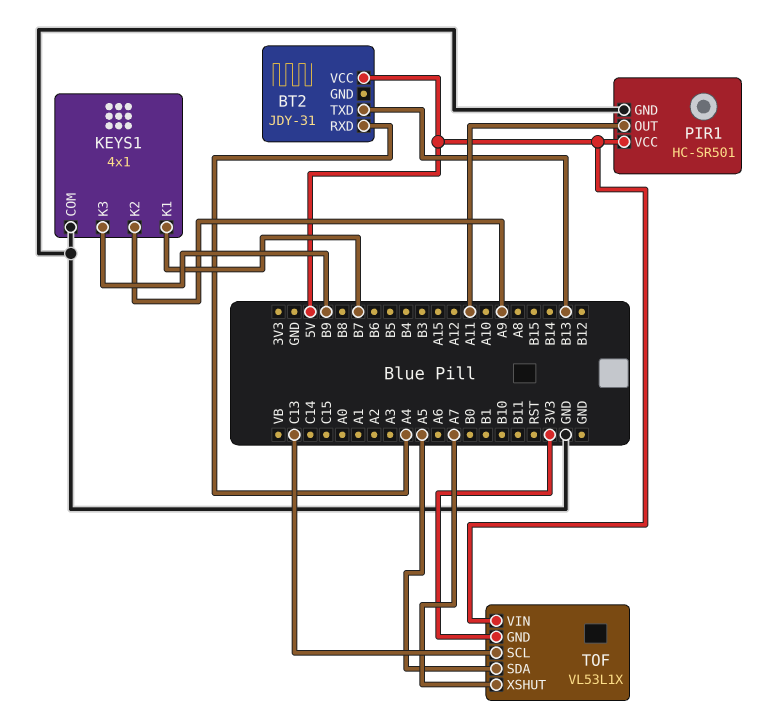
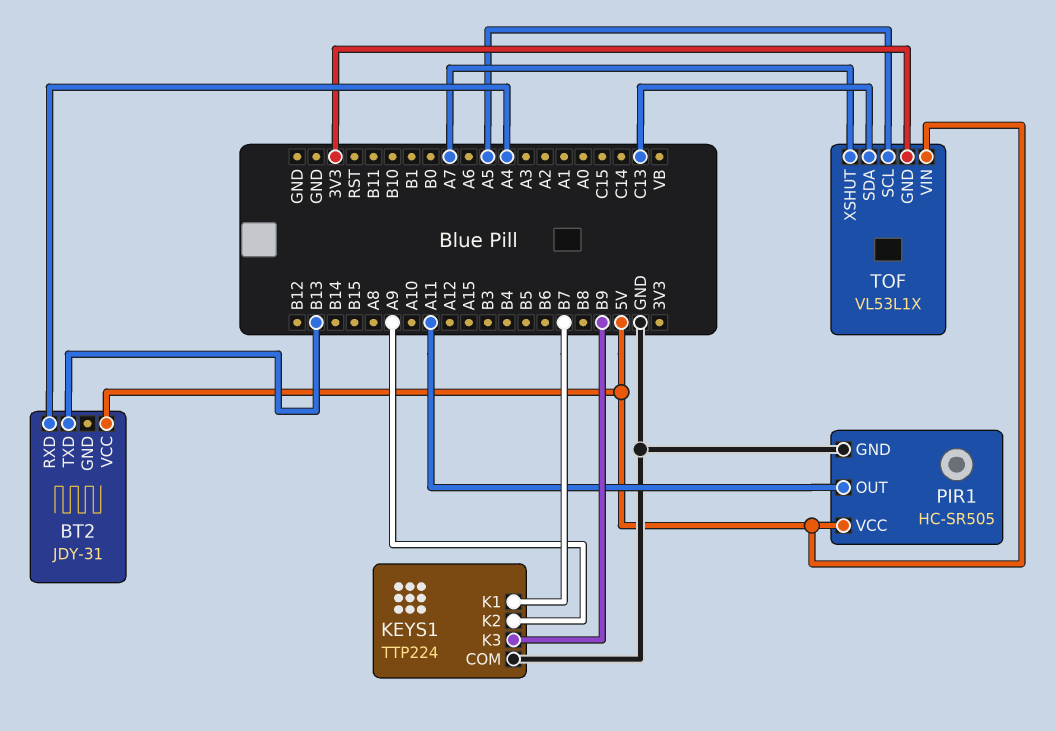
KEYS1: 4x1 -> TTP224
PIR1: HC-SR501 -> HC-SR505
TOF pin SCL: C13 -> A5
TOF pin SDA: A5 -> C13

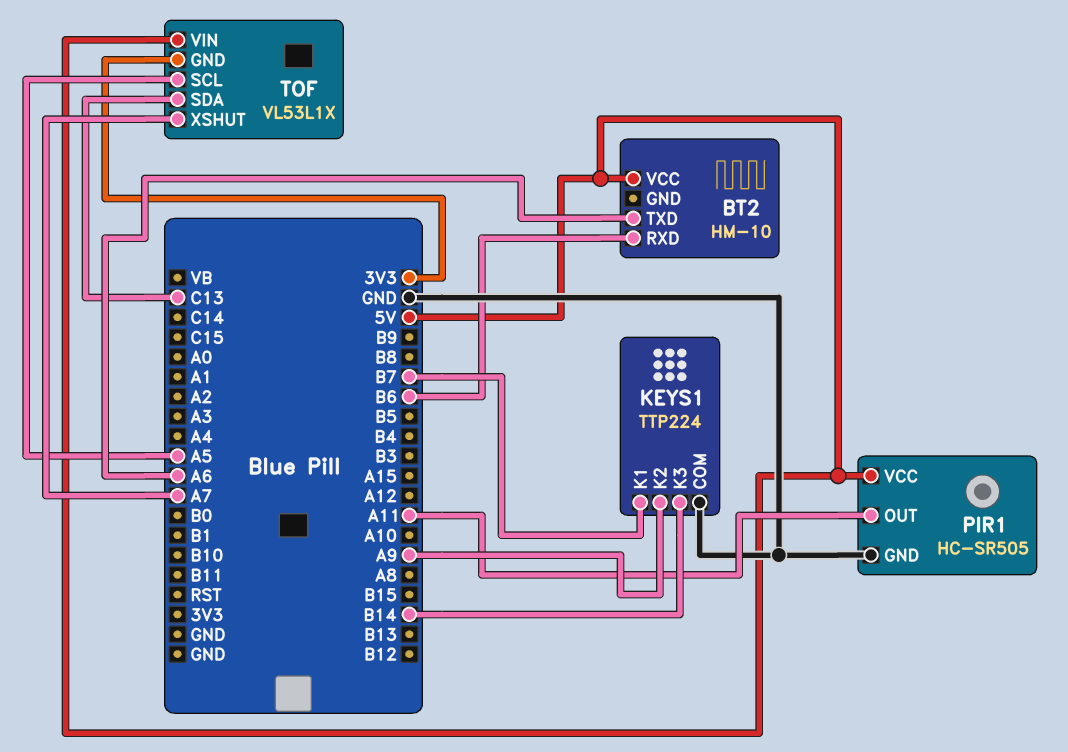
BT2: JDY-31 -> HM-10
BT2 pin RXD: A4 -> B6
BT2 pin TXD: B13 -> A6
KEYS1 pin K3: B9 -> B14

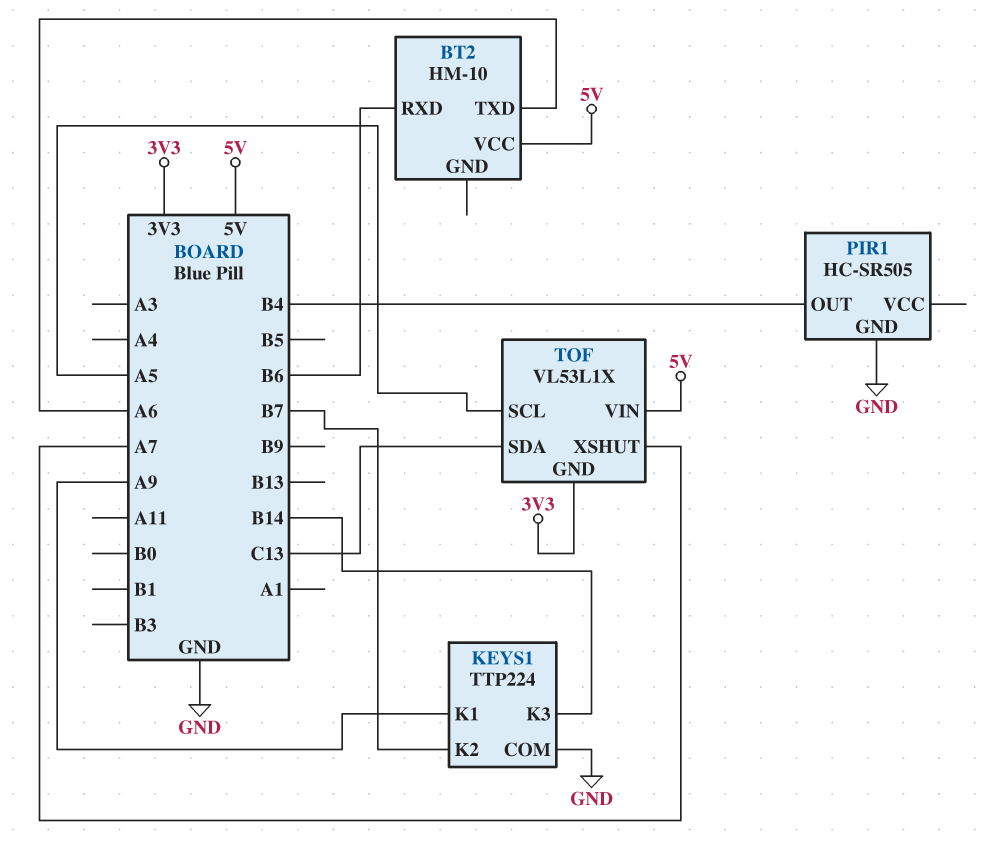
KEYS1 pin K1: B7 -> A9
KEYS1 pin K2: A9 -> B7
PIR1 pin OUT: A11 -> B4
PIR1 pin VCC: 5V -> none

